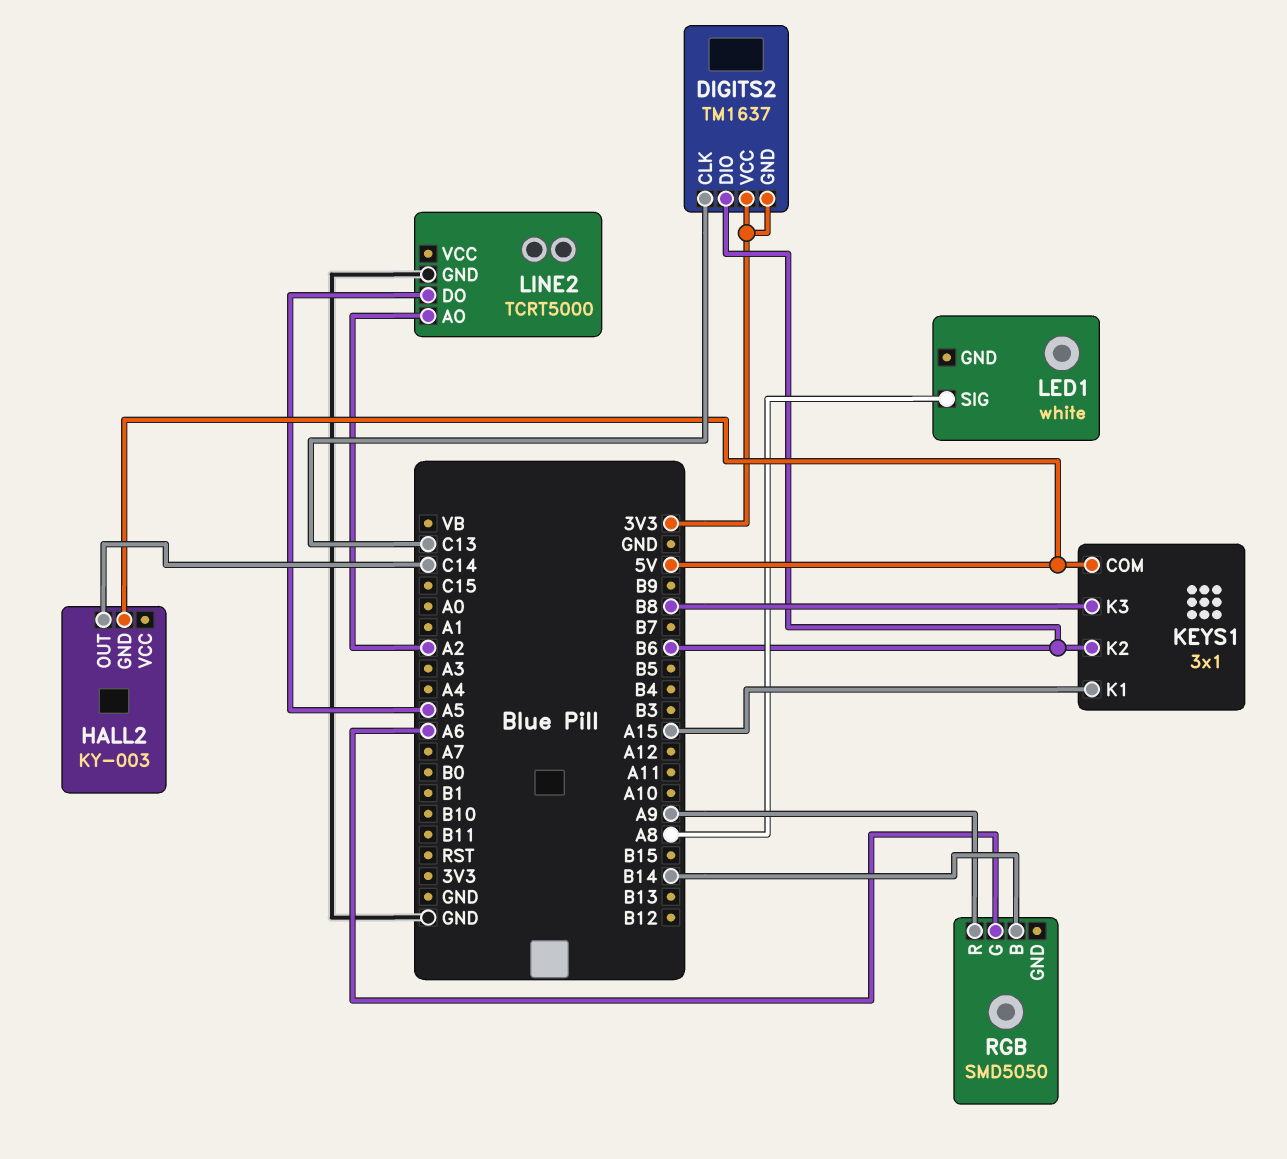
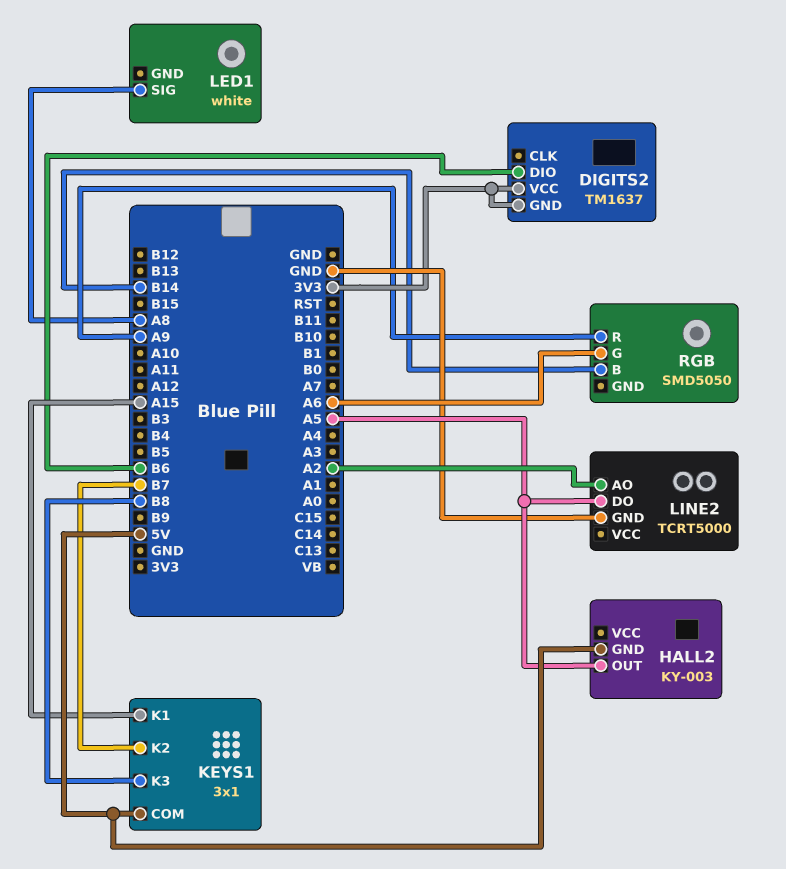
DIGITS2 pin CLK: C13 -> none
HALL2 pin OUT: C14 -> A5
KEYS1 pin K2: B6 -> B7

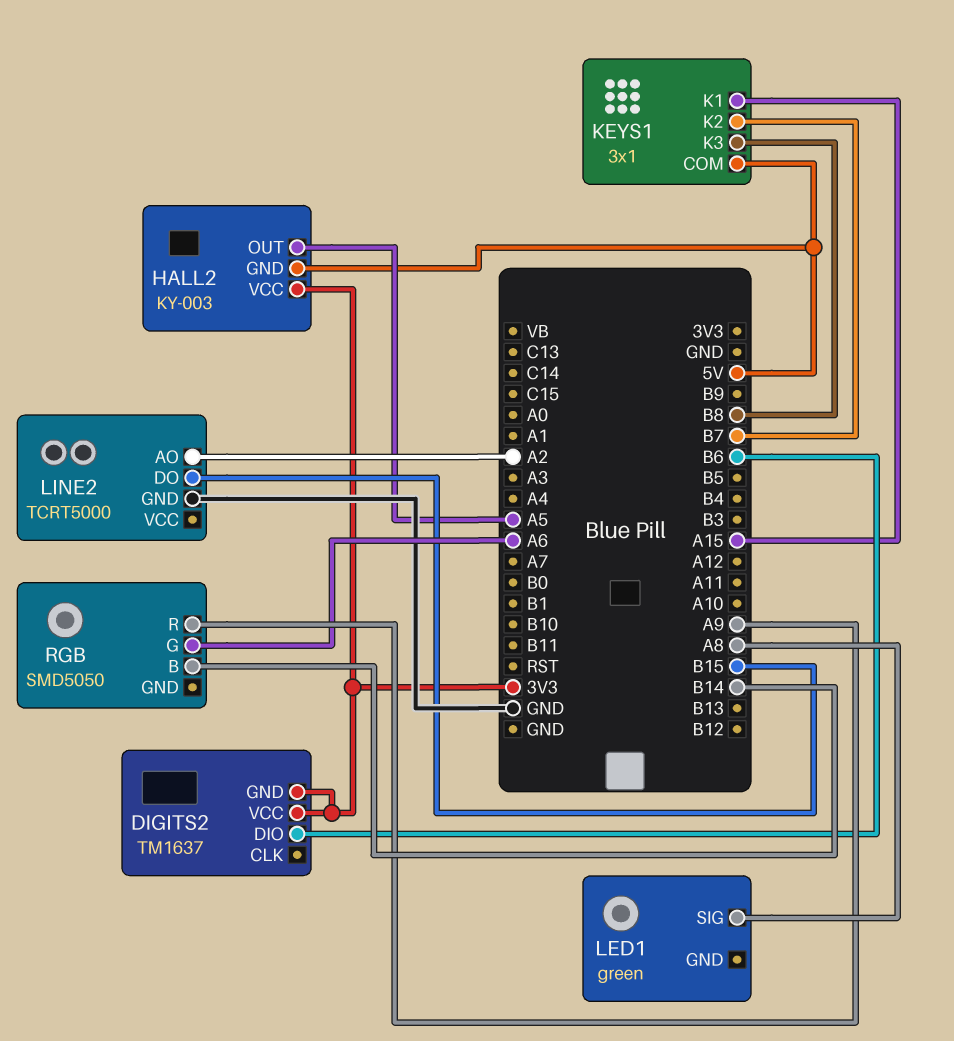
HALL2 pin VCC: none -> 3V3
LED1: white -> green
LINE2 pin DO: A5 -> B15

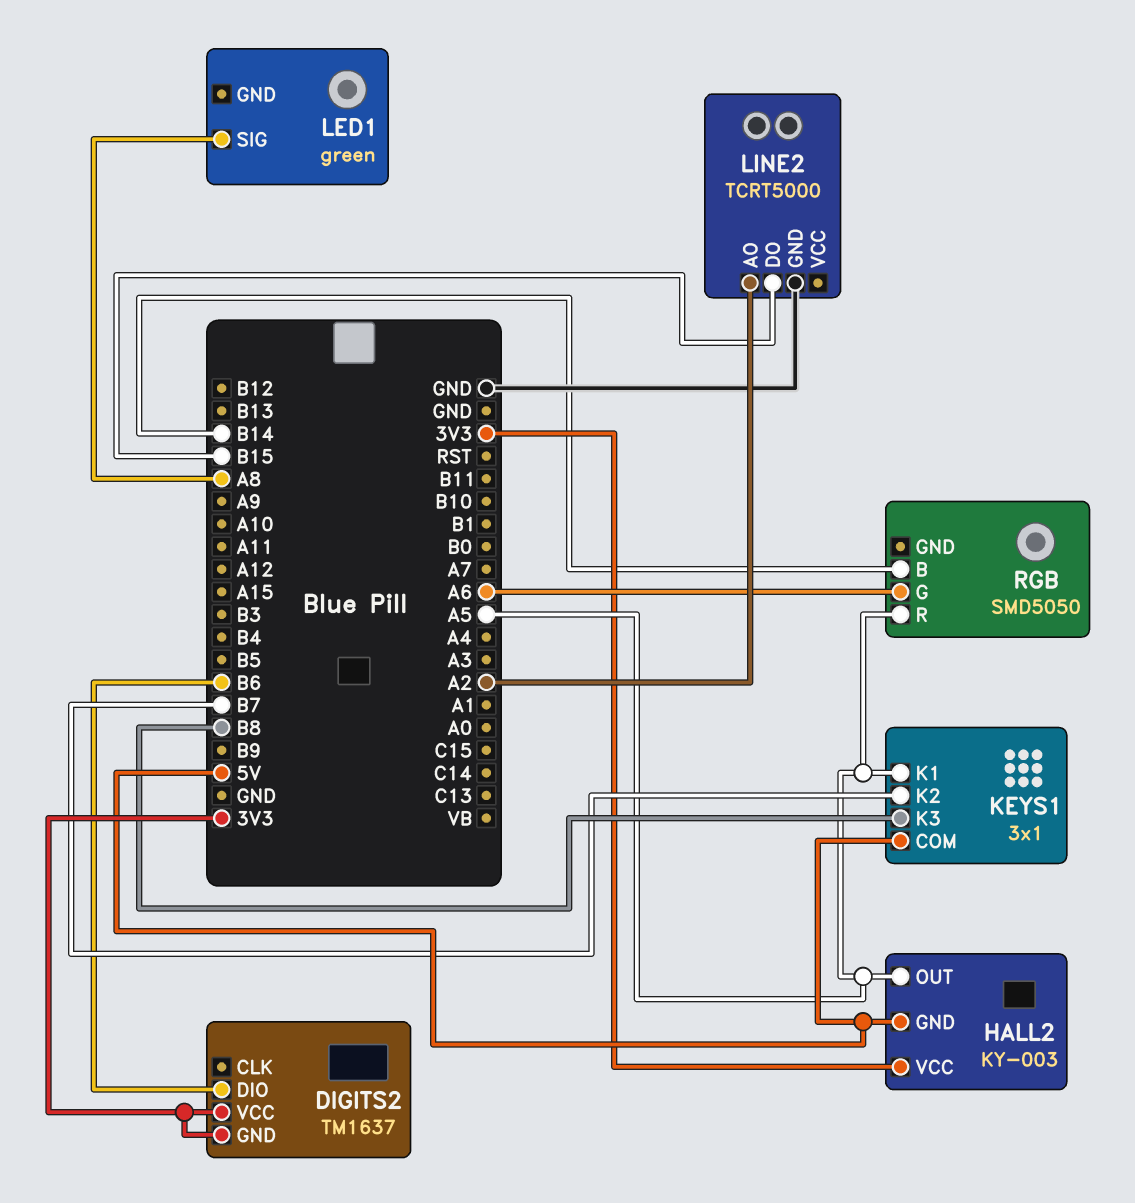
KEYS1 pin K1: A15 -> A5
RGB pin R: A9 -> A5

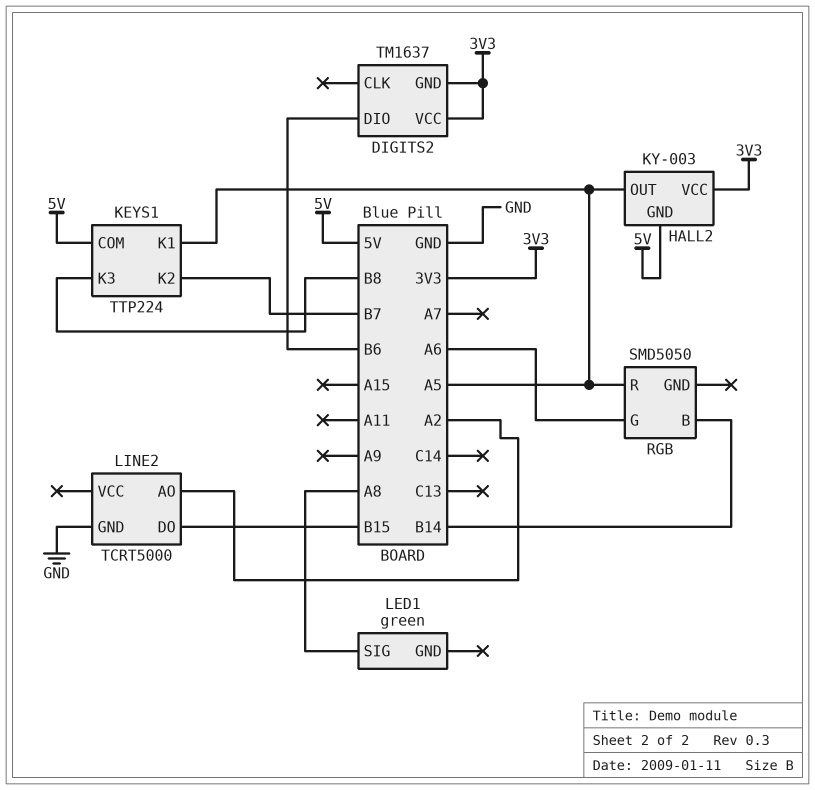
KEYS1: 3x1 -> TTP224

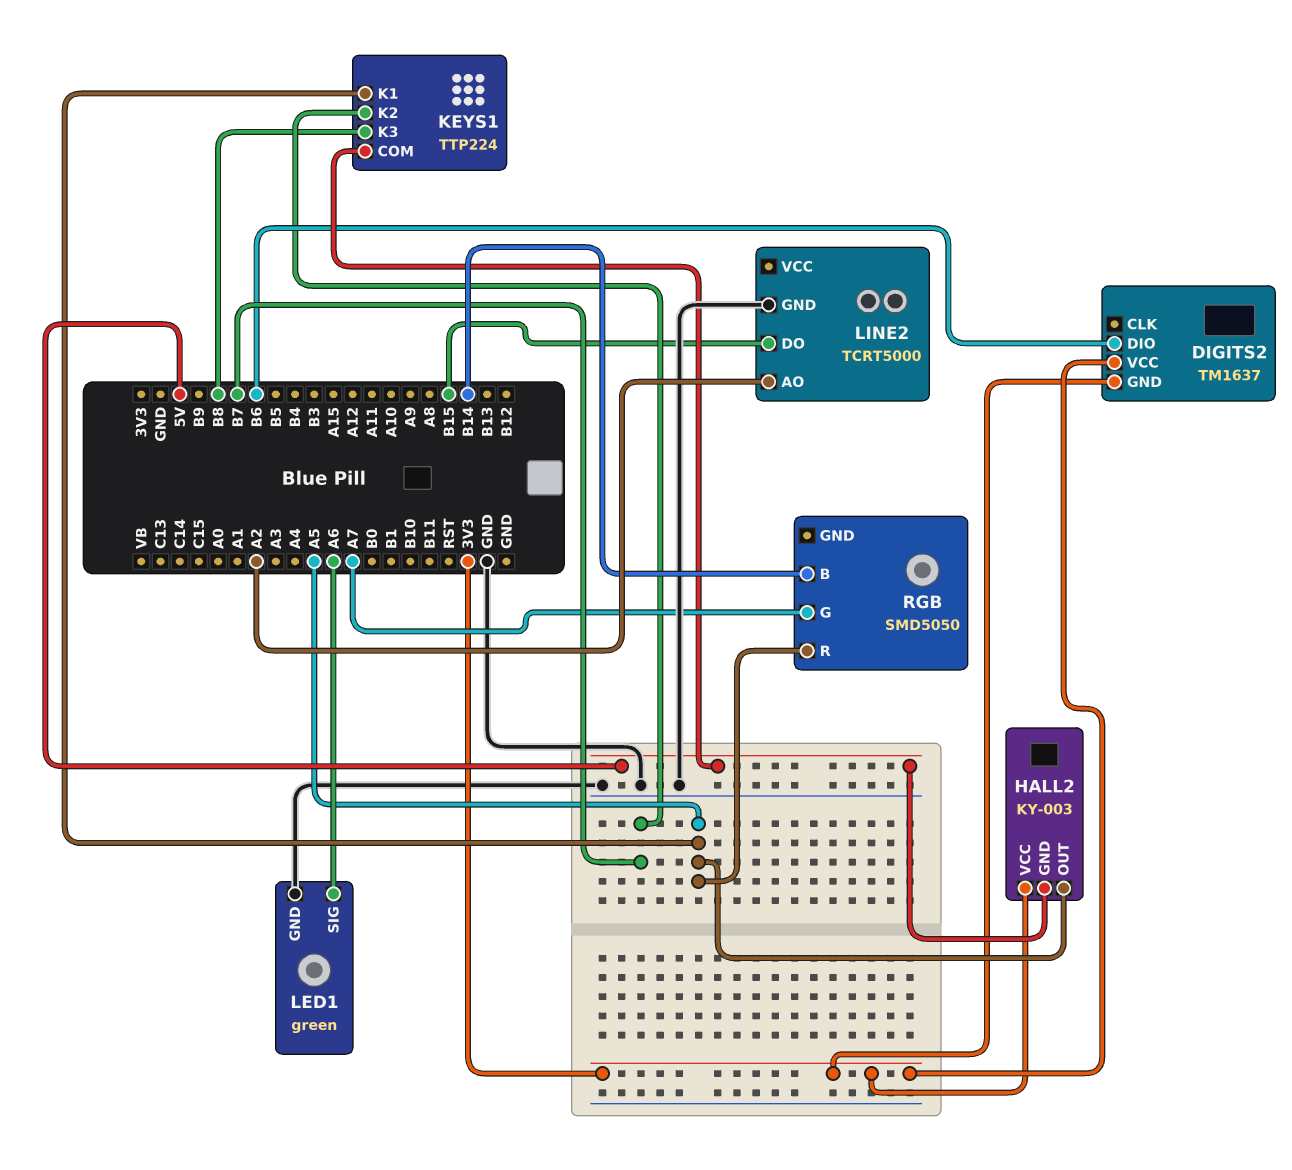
LED1 pin GND: none -> GND
LED1 pin SIG: A8 -> A6
RGB pin G: A6 -> A7

